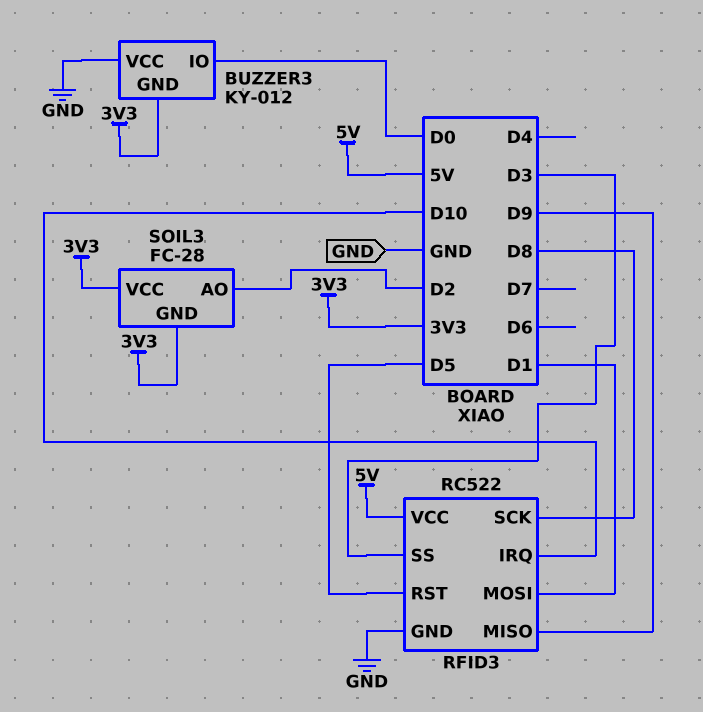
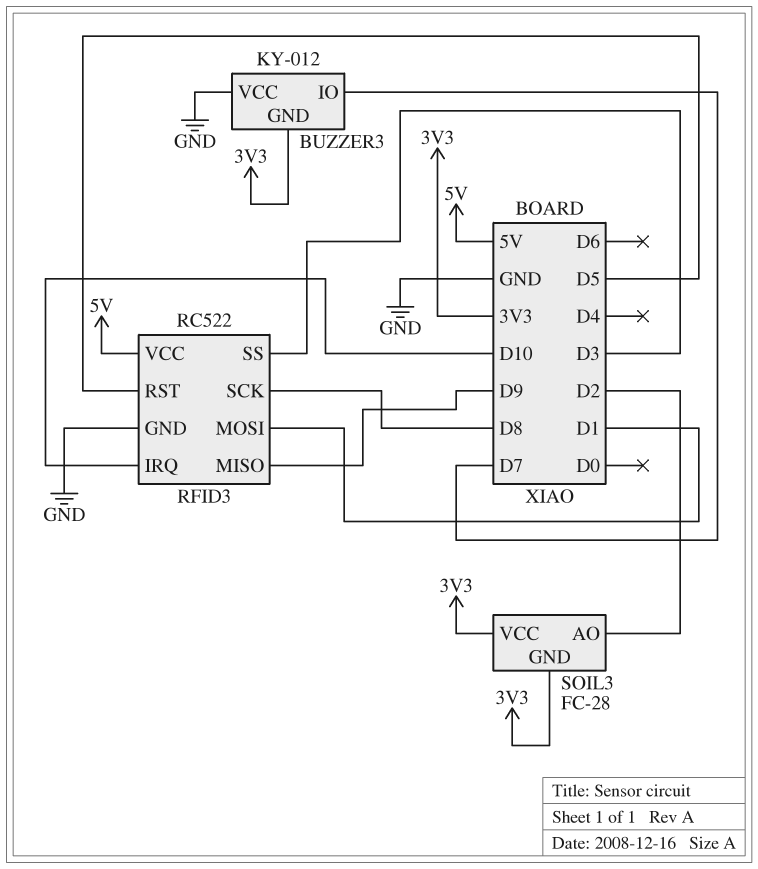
BUZZER3 pin IO: D0 -> D7

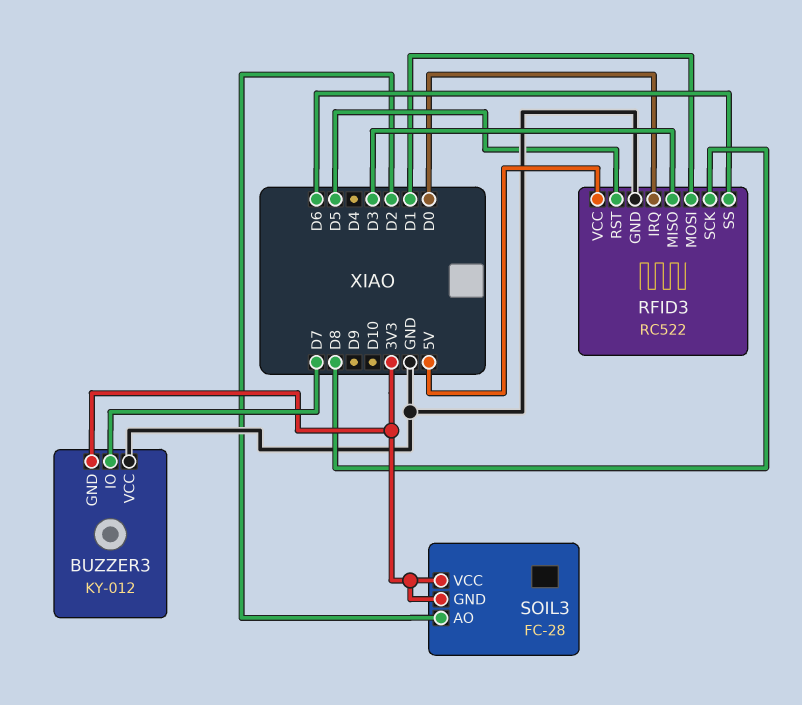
RFID3 pin IRQ: D10 -> D0
RFID3 pin MISO: D9 -> D3
RFID3 pin SS: D3 -> D6

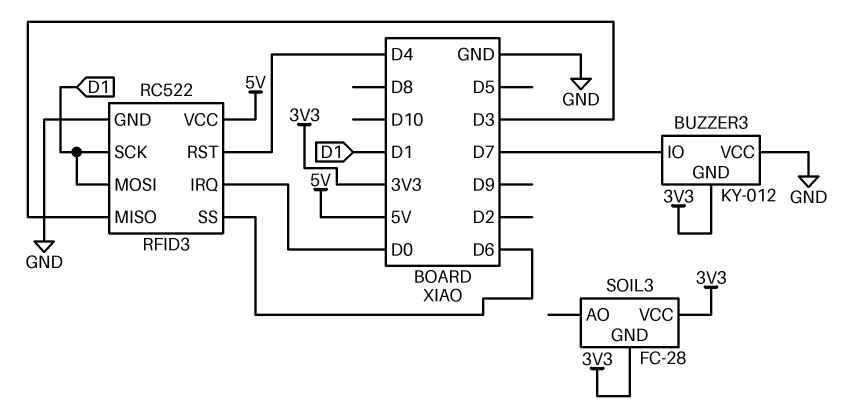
RFID3 pin RST: D5 -> D4
RFID3 pin SCK: D8 -> D1
SOIL3 pin AO: D2 -> none

